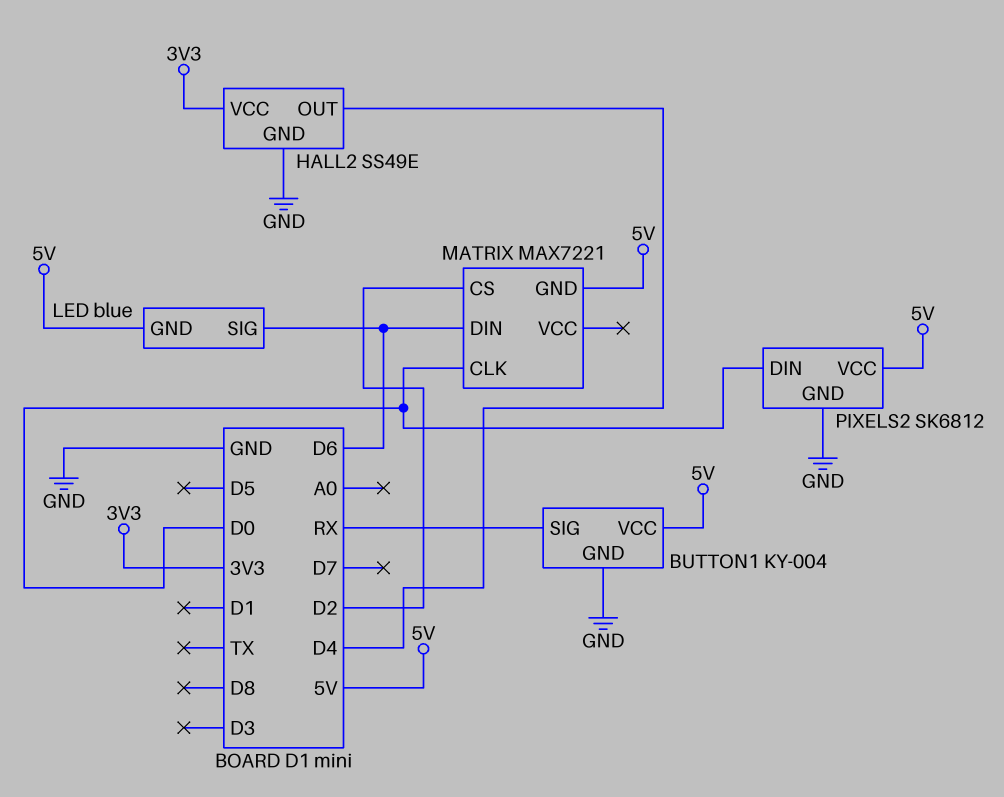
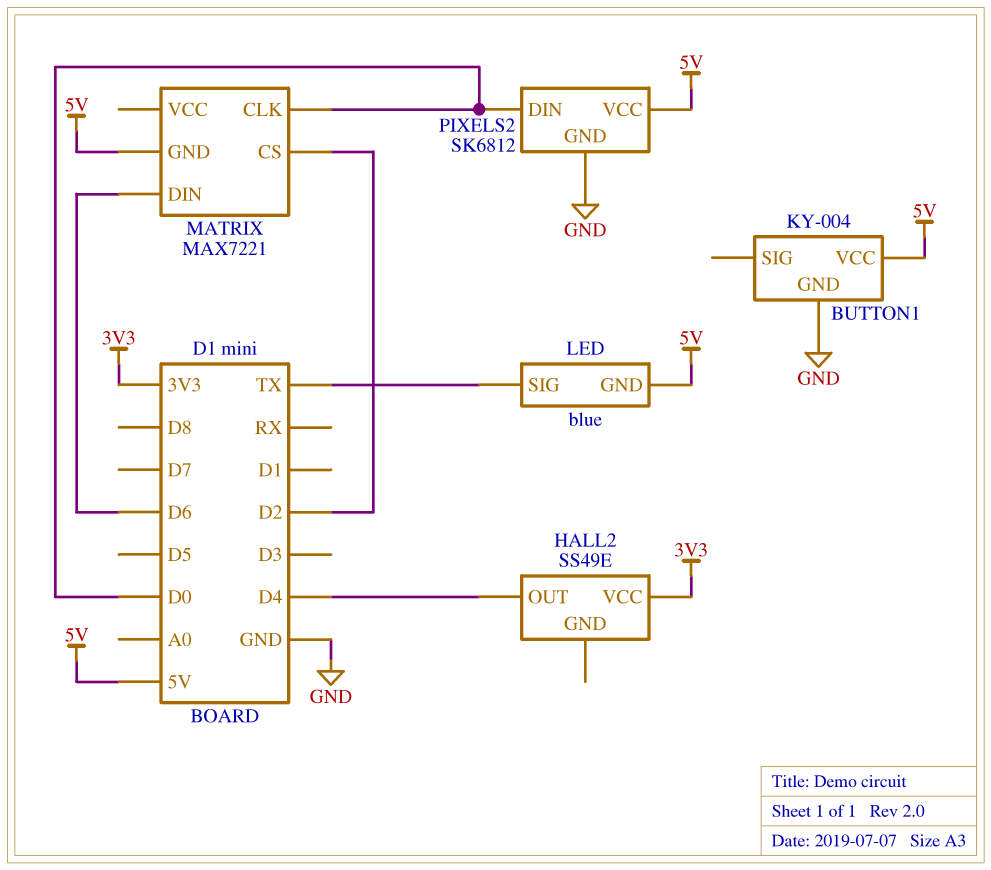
BUTTON1 pin SIG: RX -> none
HALL2 pin GND: GND -> none
LED pin SIG: D6 -> TX

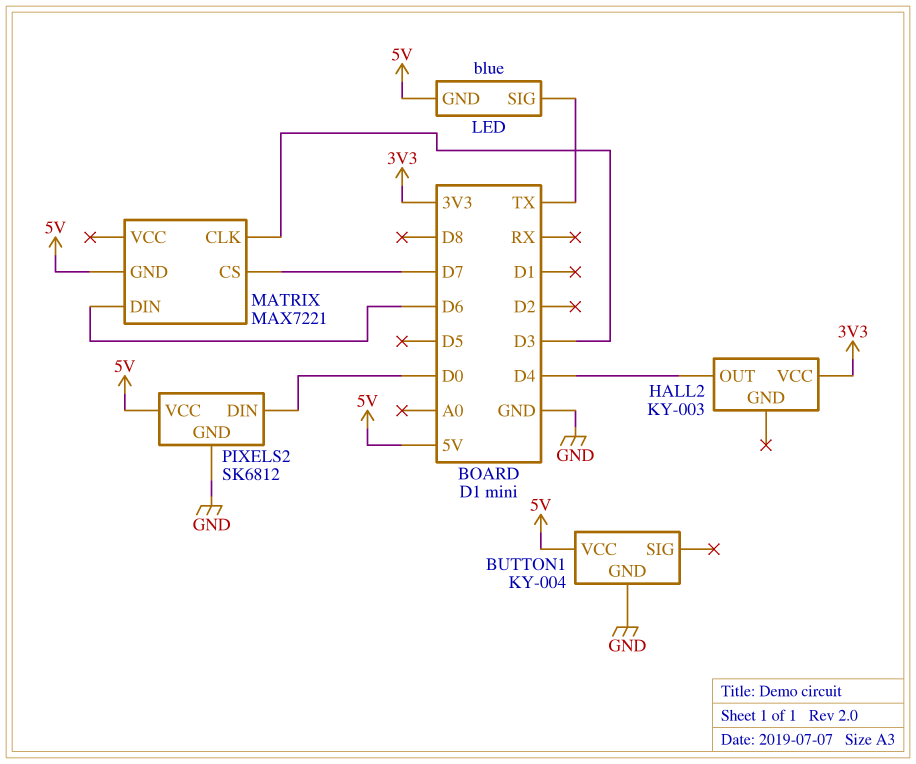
HALL2: SS49E -> KY-003
MATRIX pin CLK: D0 -> D3
MATRIX pin CS: D2 -> D7

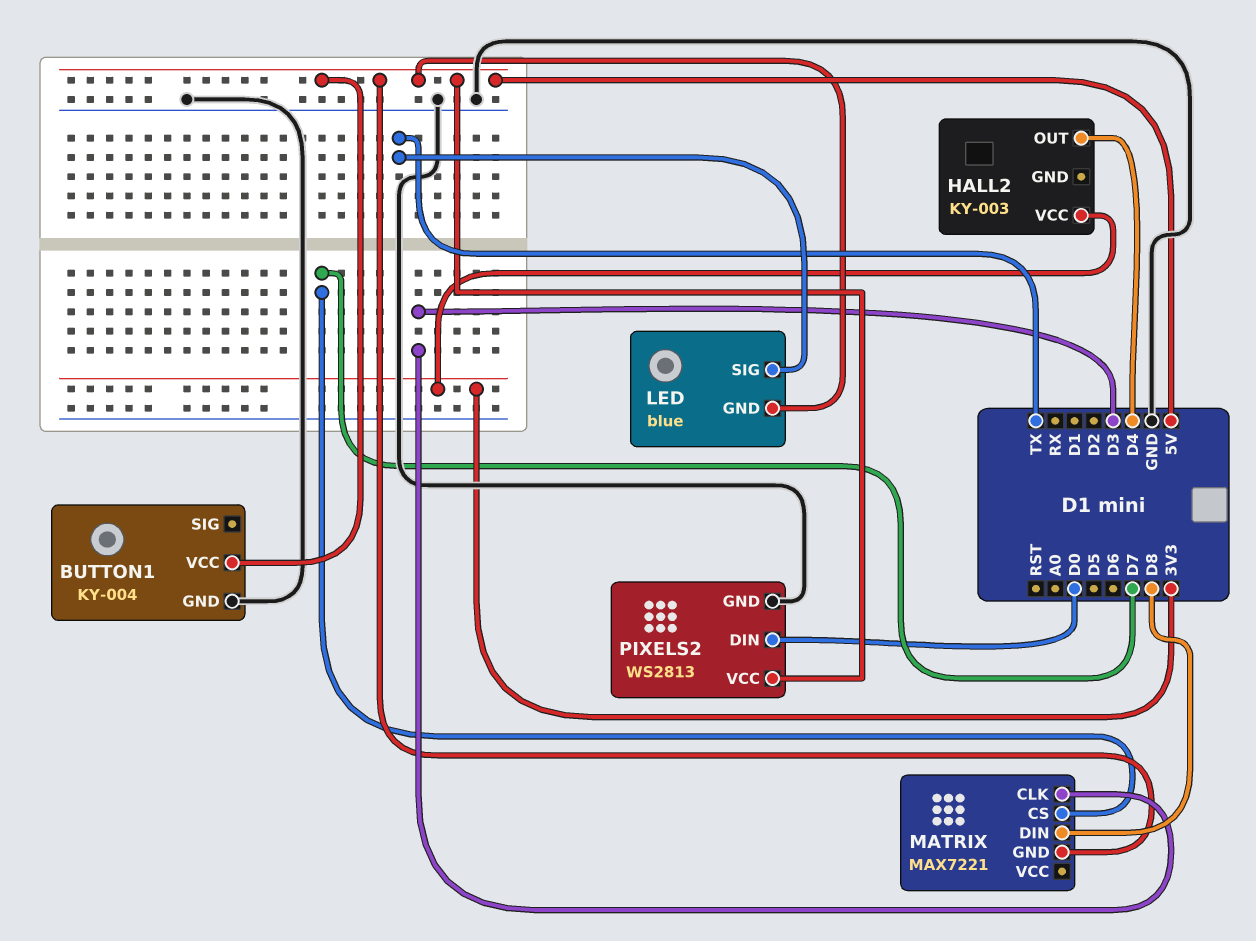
MATRIX pin DIN: D6 -> D8
PIXELS2: SK6812 -> WS2813

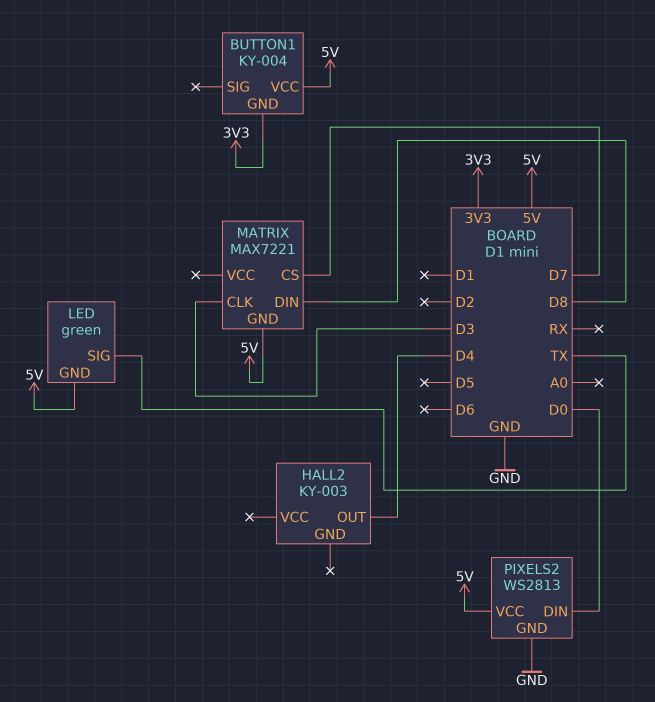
BUTTON1 pin GND: GND -> 3V3
HALL2 pin VCC: 3V3 -> none
LED: blue -> green

